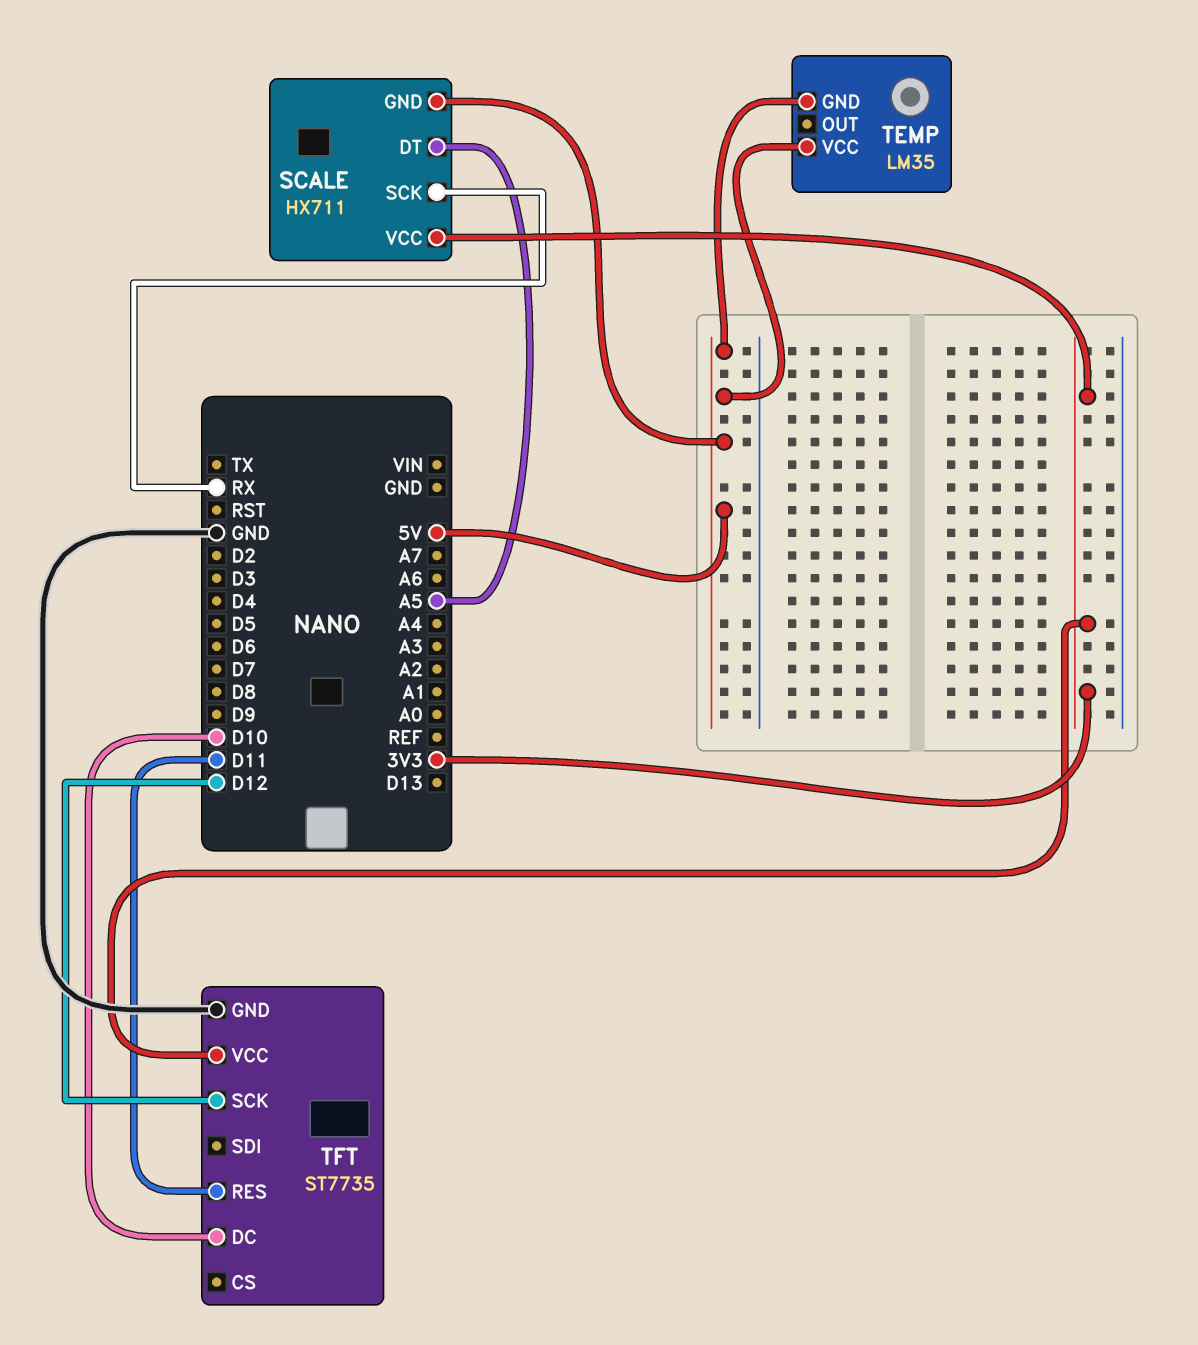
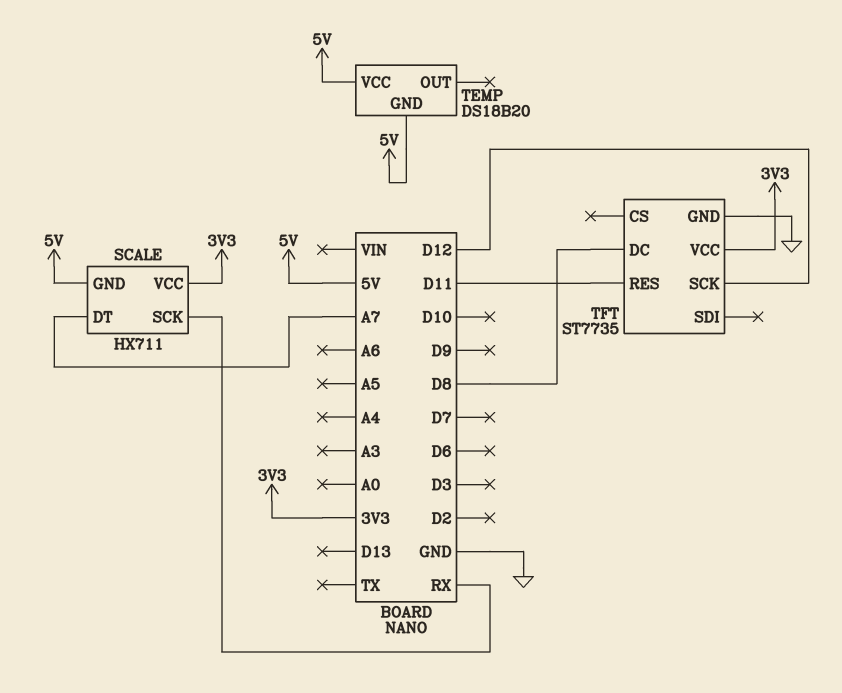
SCALE pin DT: A5 -> A7
TEMP: LM35 -> DS18B20
TFT pin DC: D10 -> D8

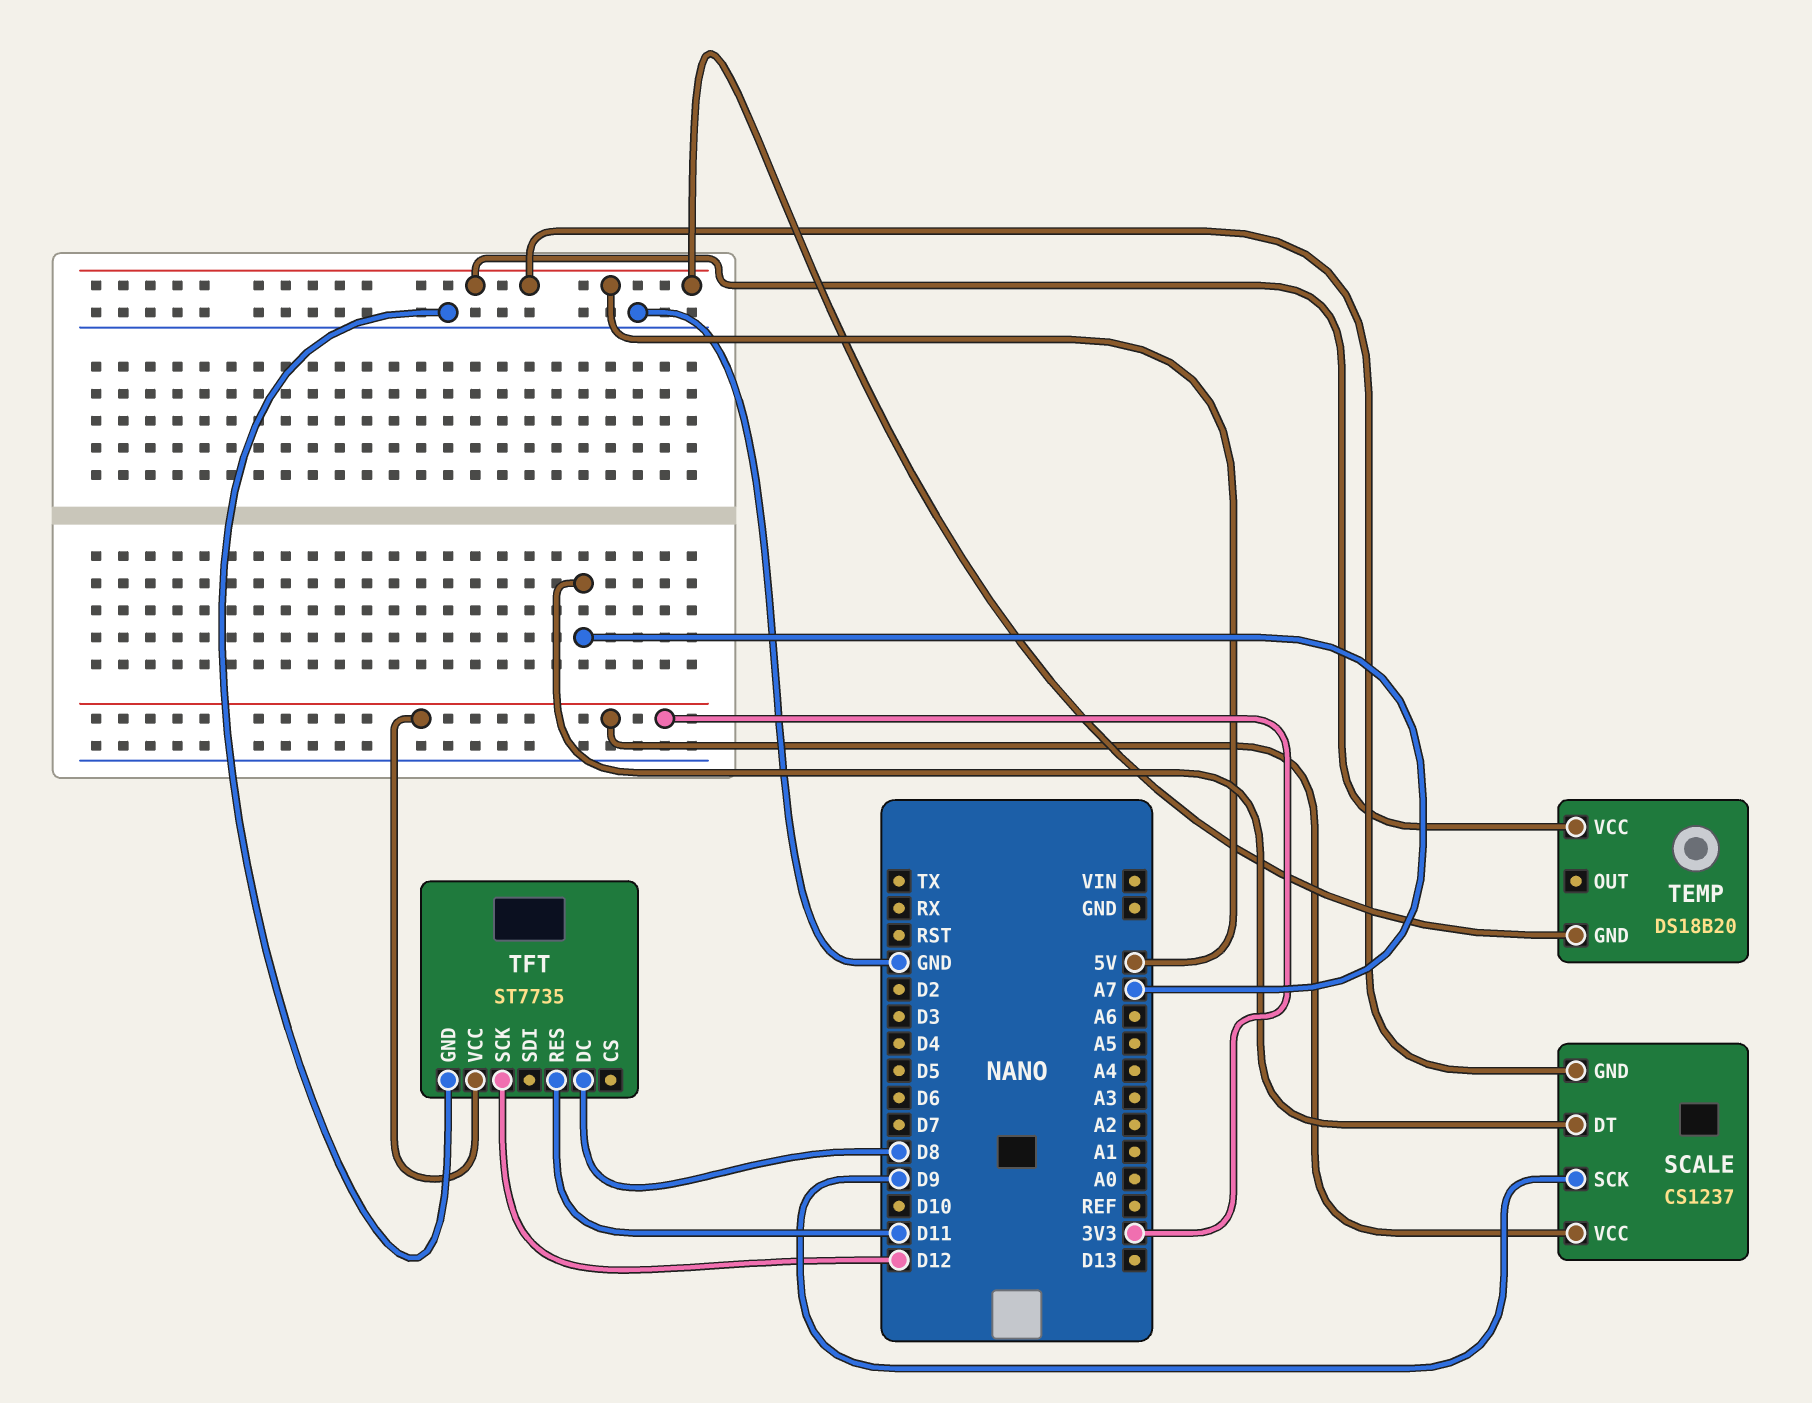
SCALE: HX711 -> CS1237
SCALE pin SCK: RX -> D9

